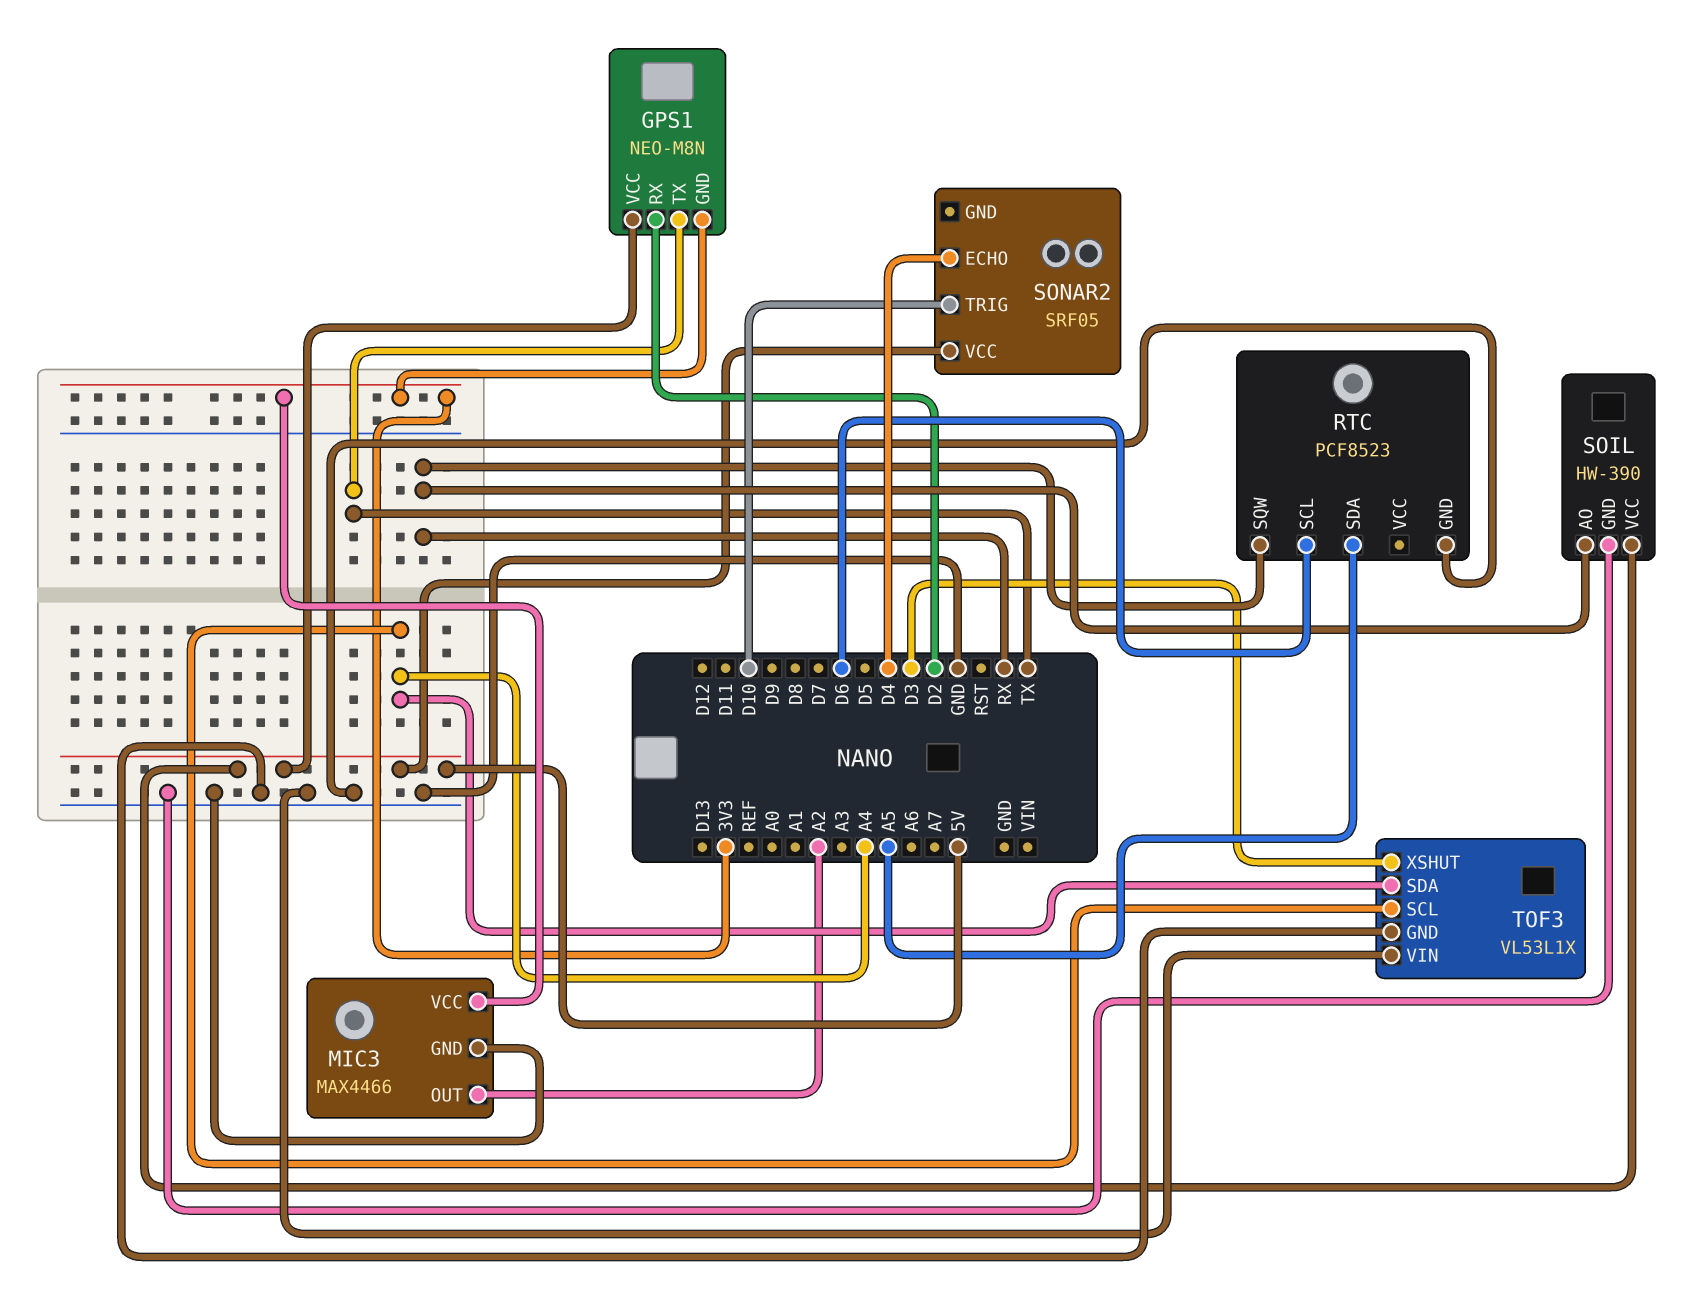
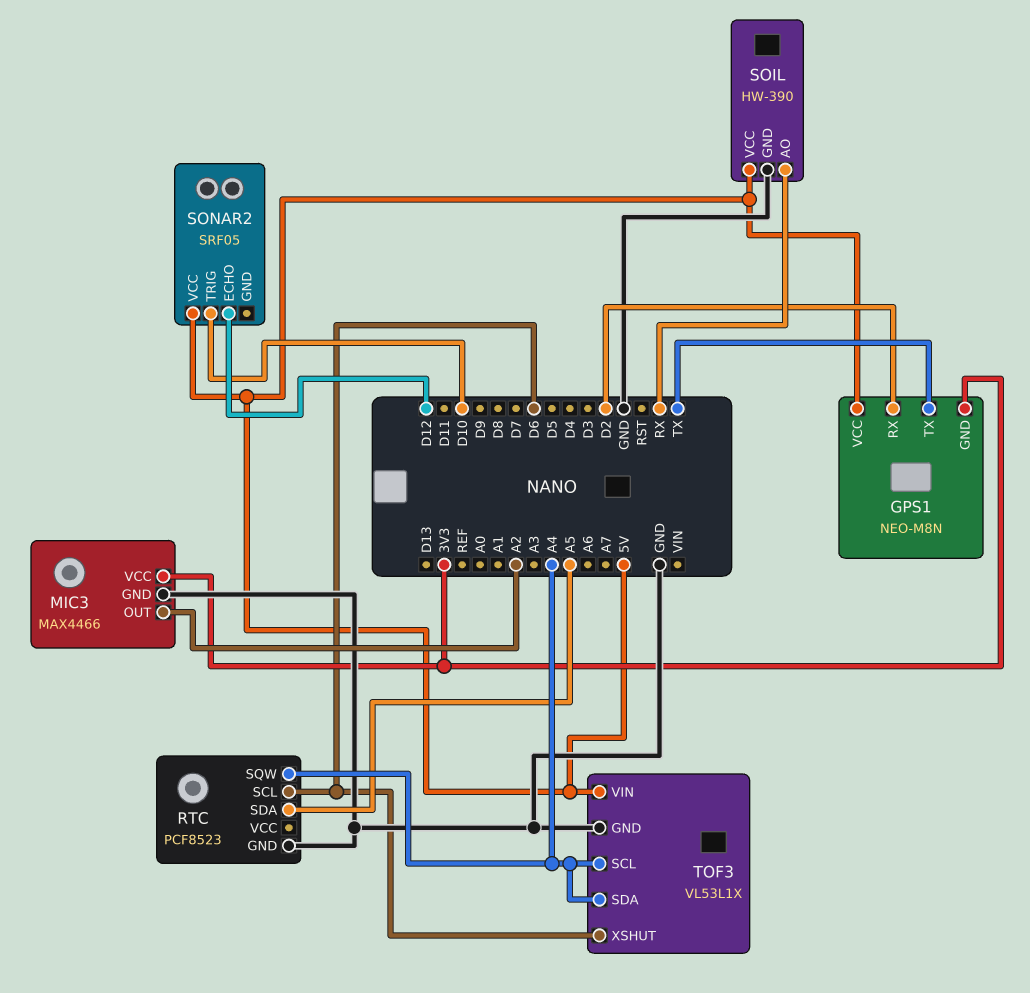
RTC pin SQW: RX -> A4
SONAR2 pin ECHO: D4 -> D12
TOF3 pin VIN: GND -> 5V
TOF3 pin XSHUT: D3 -> D6

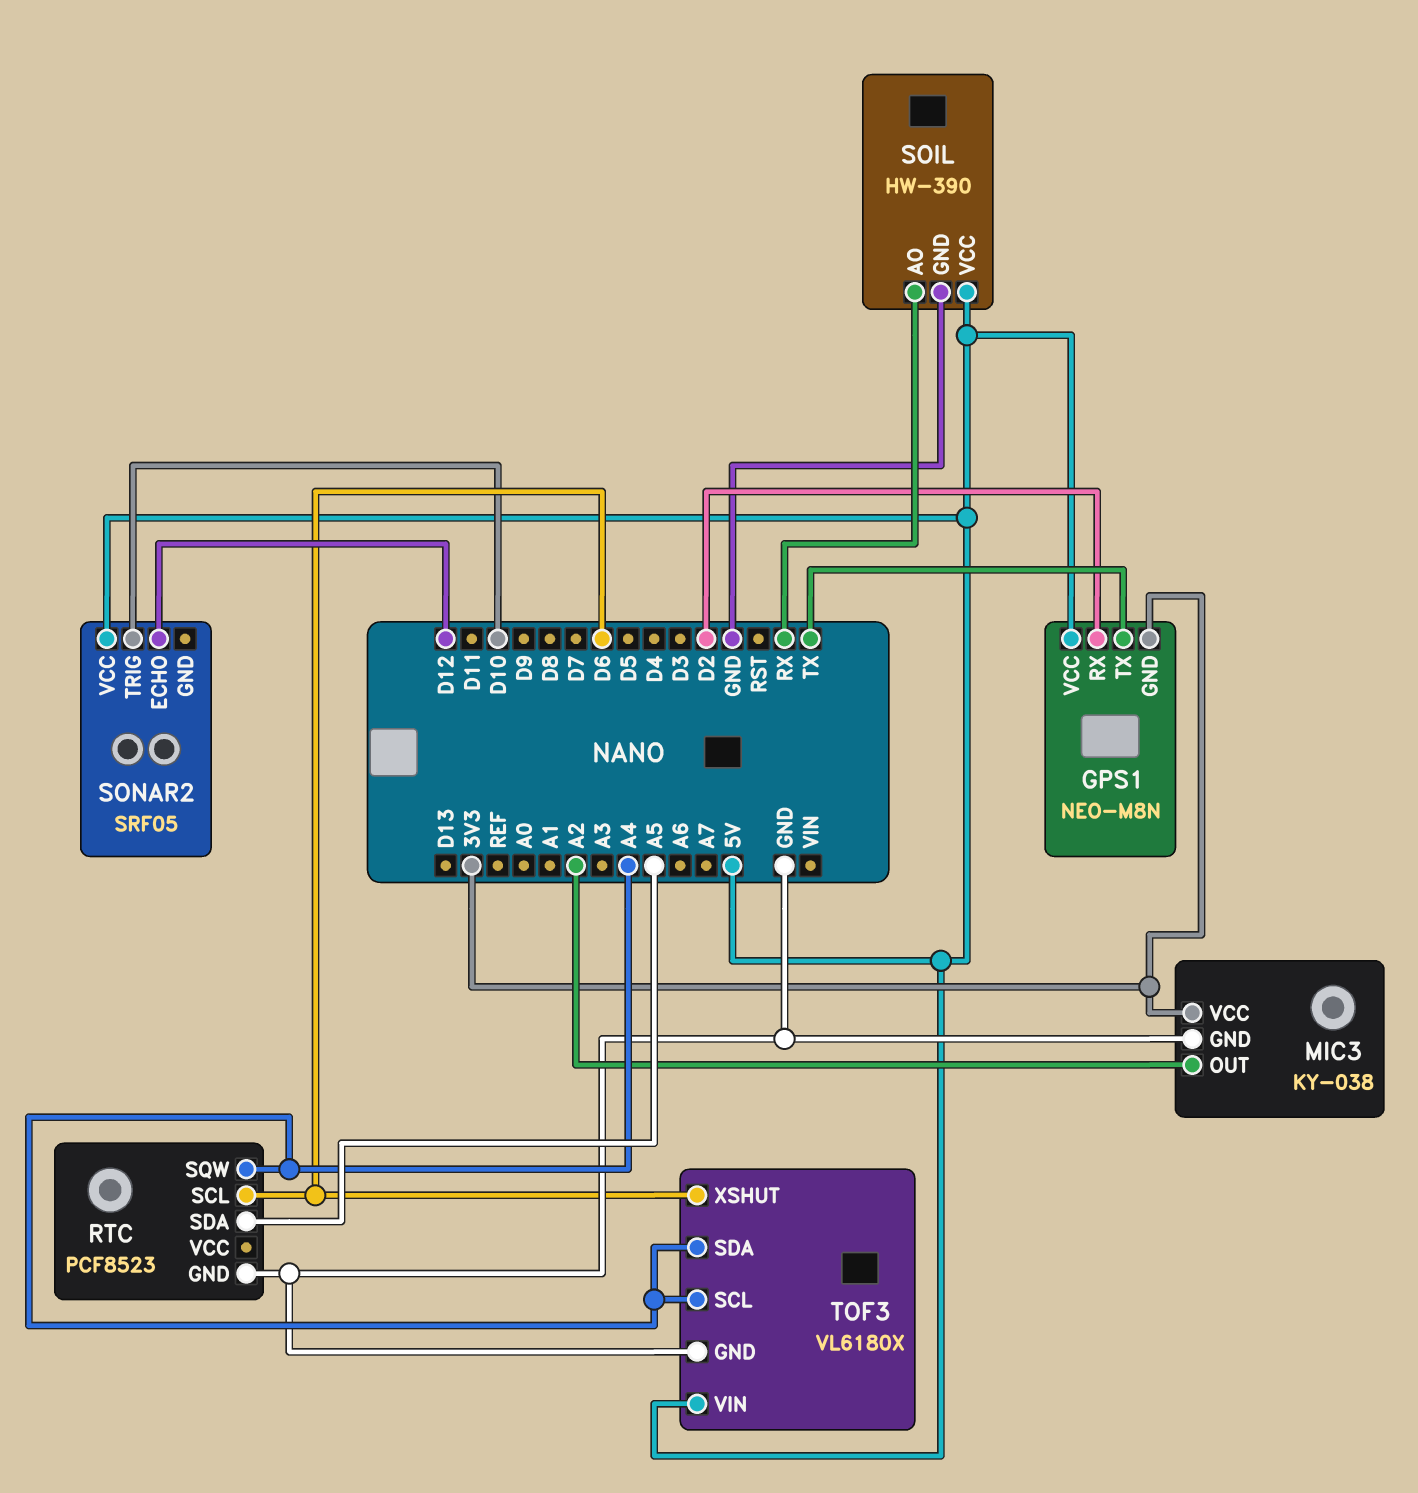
MIC3: MAX4466 -> KY-038
TOF3: VL53L1X -> VL6180X

